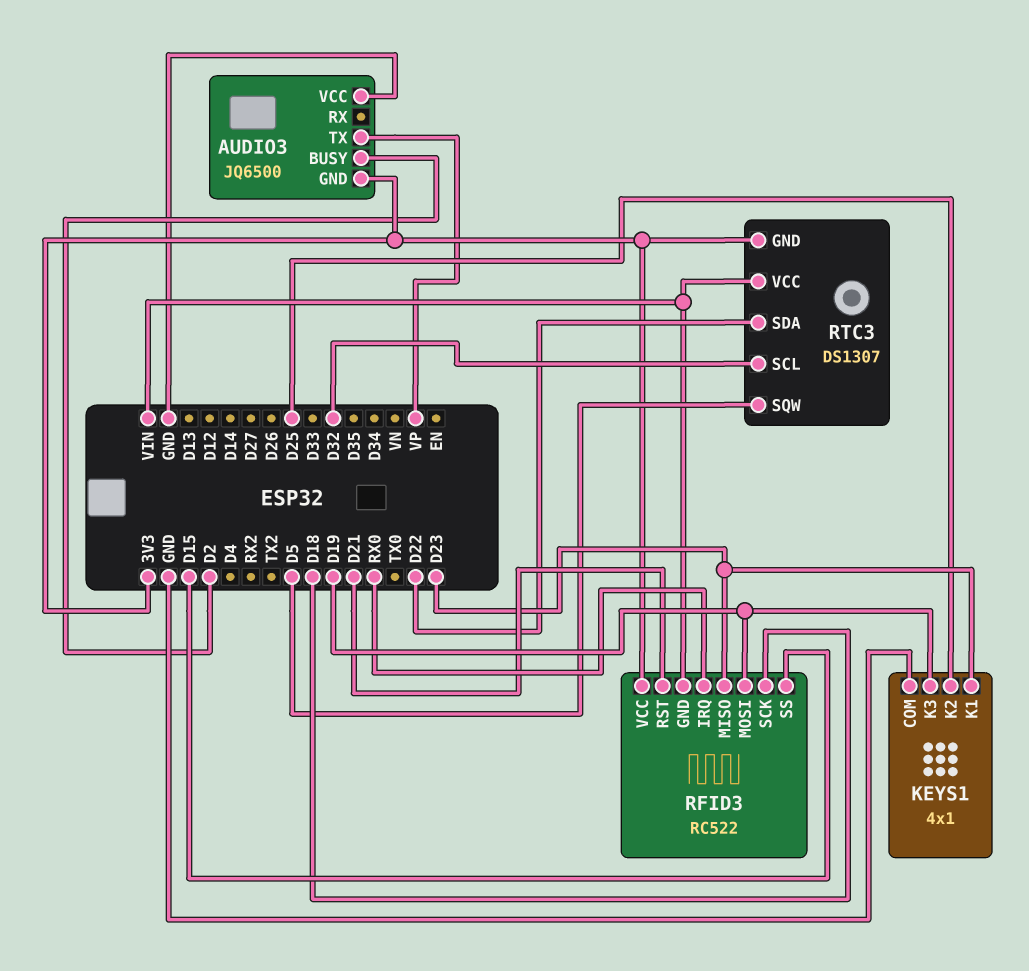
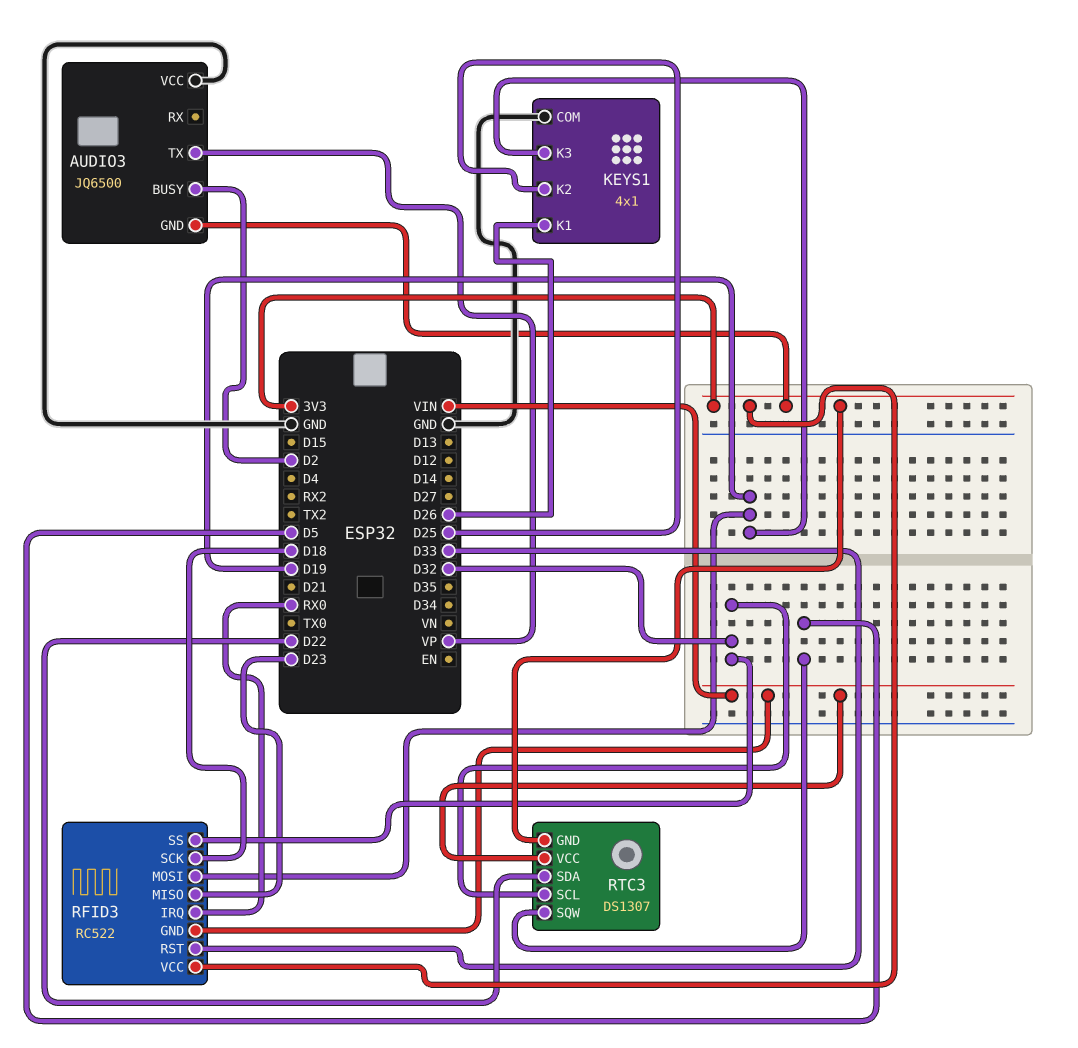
KEYS1 pin K1: D23 -> D26
RFID3 pin RST: D21 -> D33
RFID3 pin SS: D15 -> D32

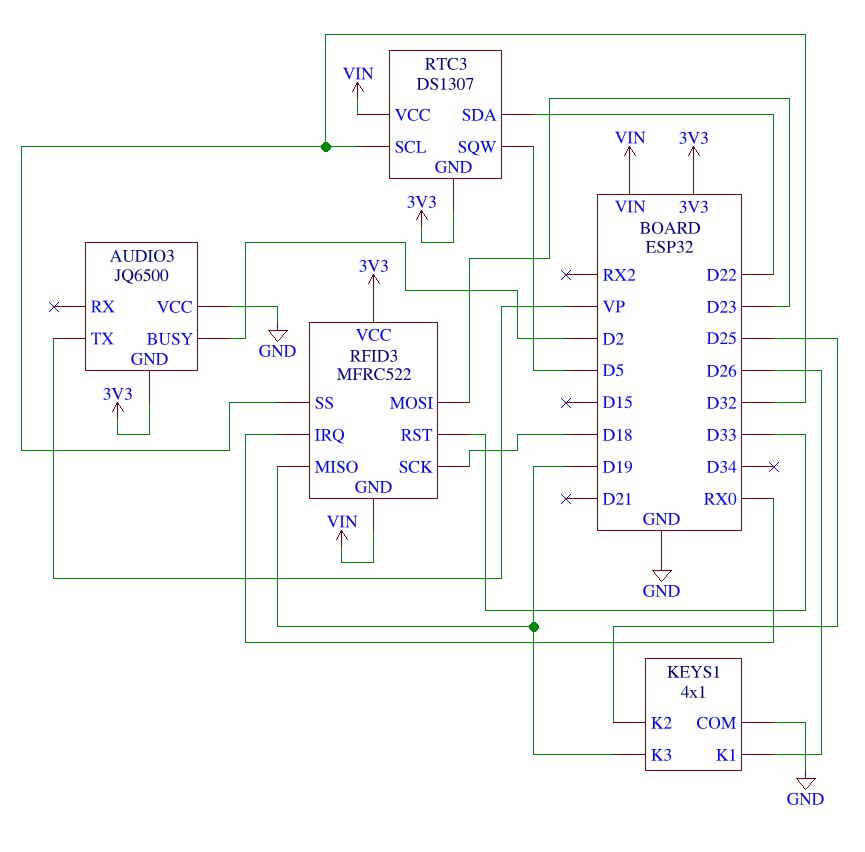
RFID3: RC522 -> MFRC522
RFID3 pin MISO: D23 -> D19
RFID3 pin MOSI: D19 -> D23

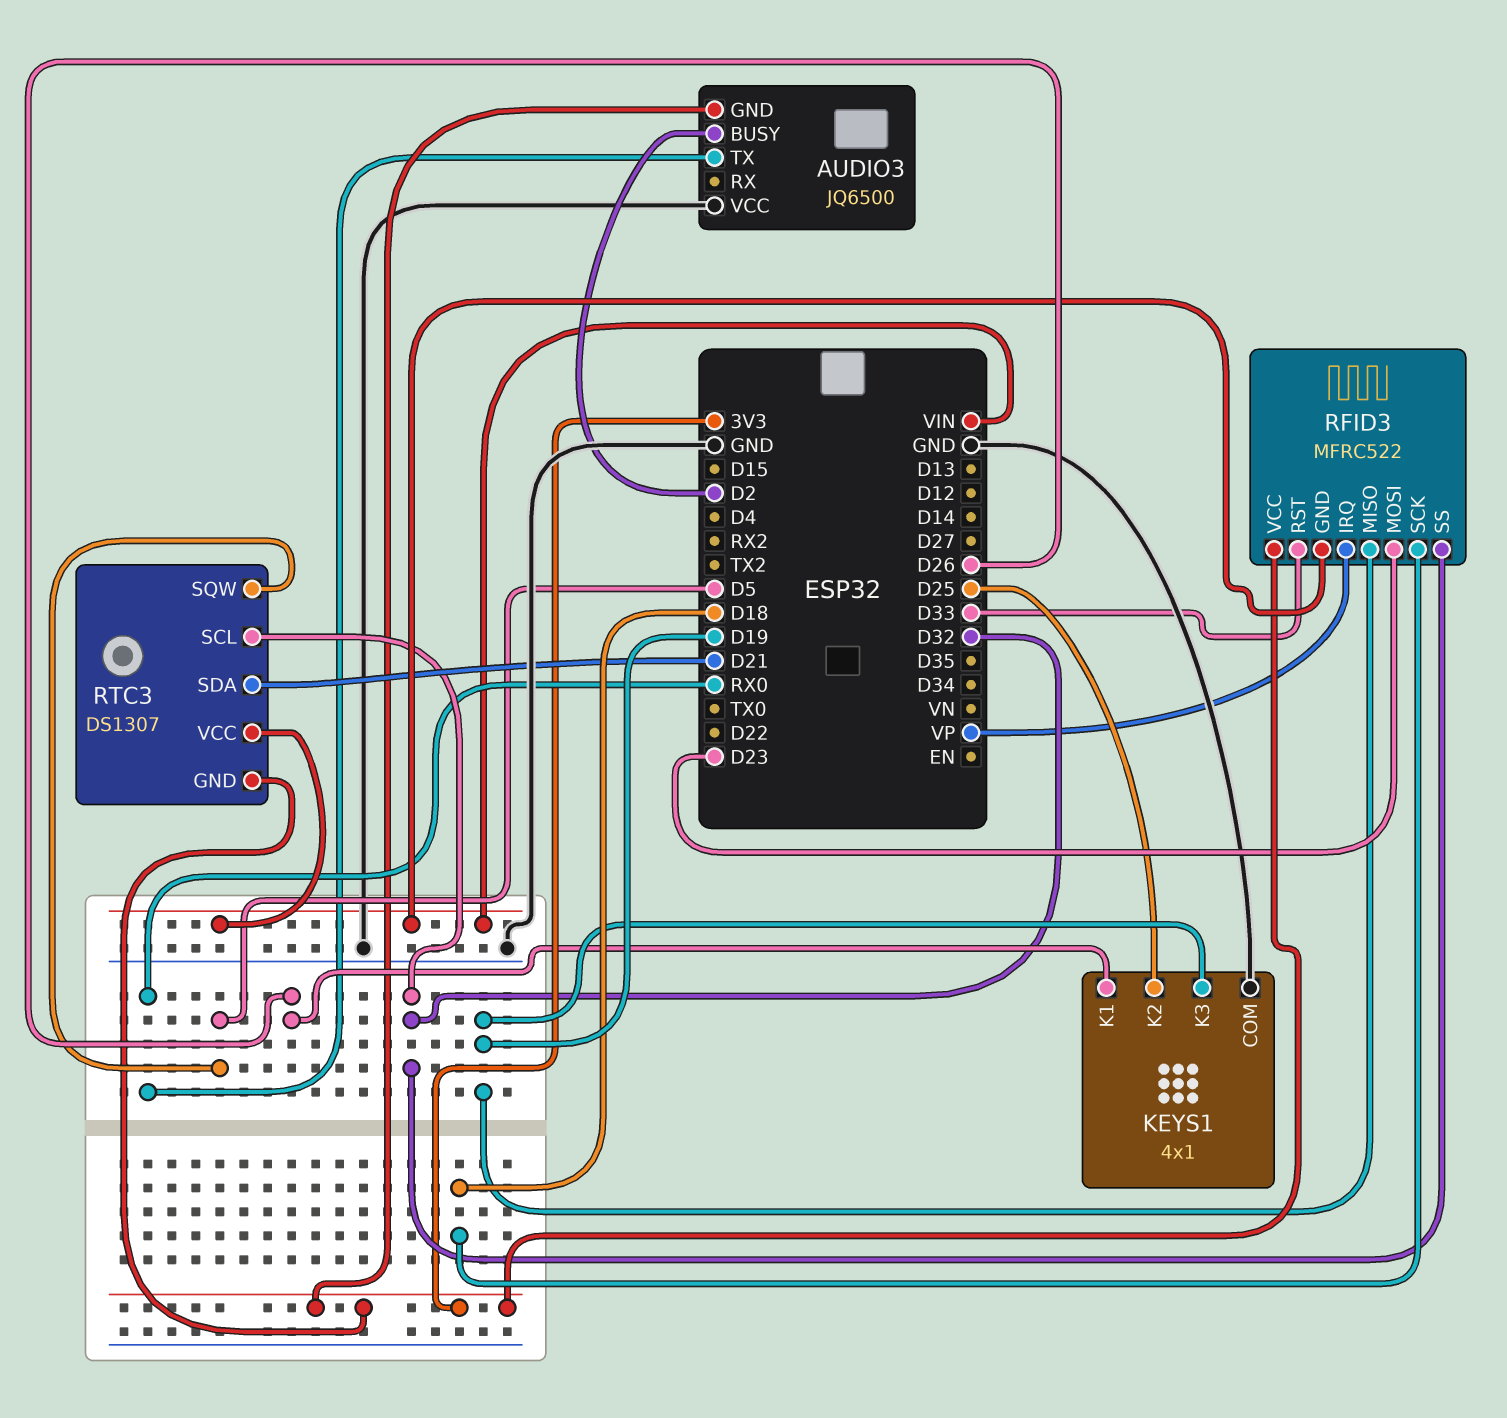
AUDIO3 pin TX: VP -> RX0
RFID3 pin IRQ: RX0 -> VP
RTC3 pin SDA: D22 -> D21

